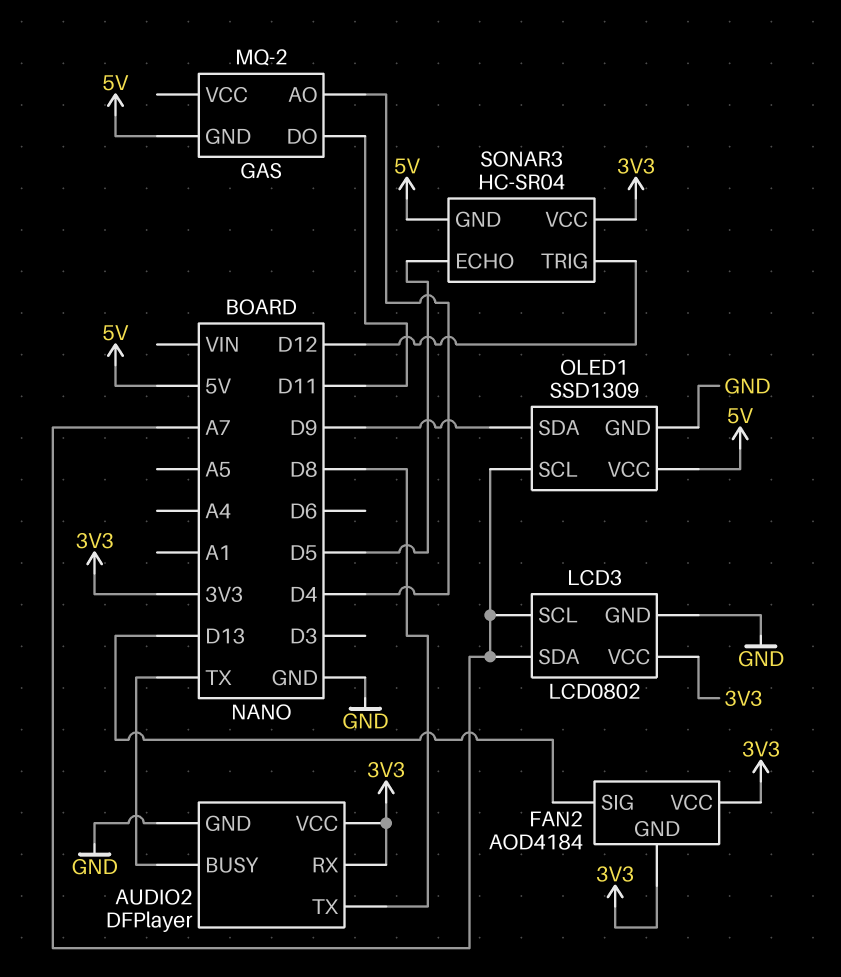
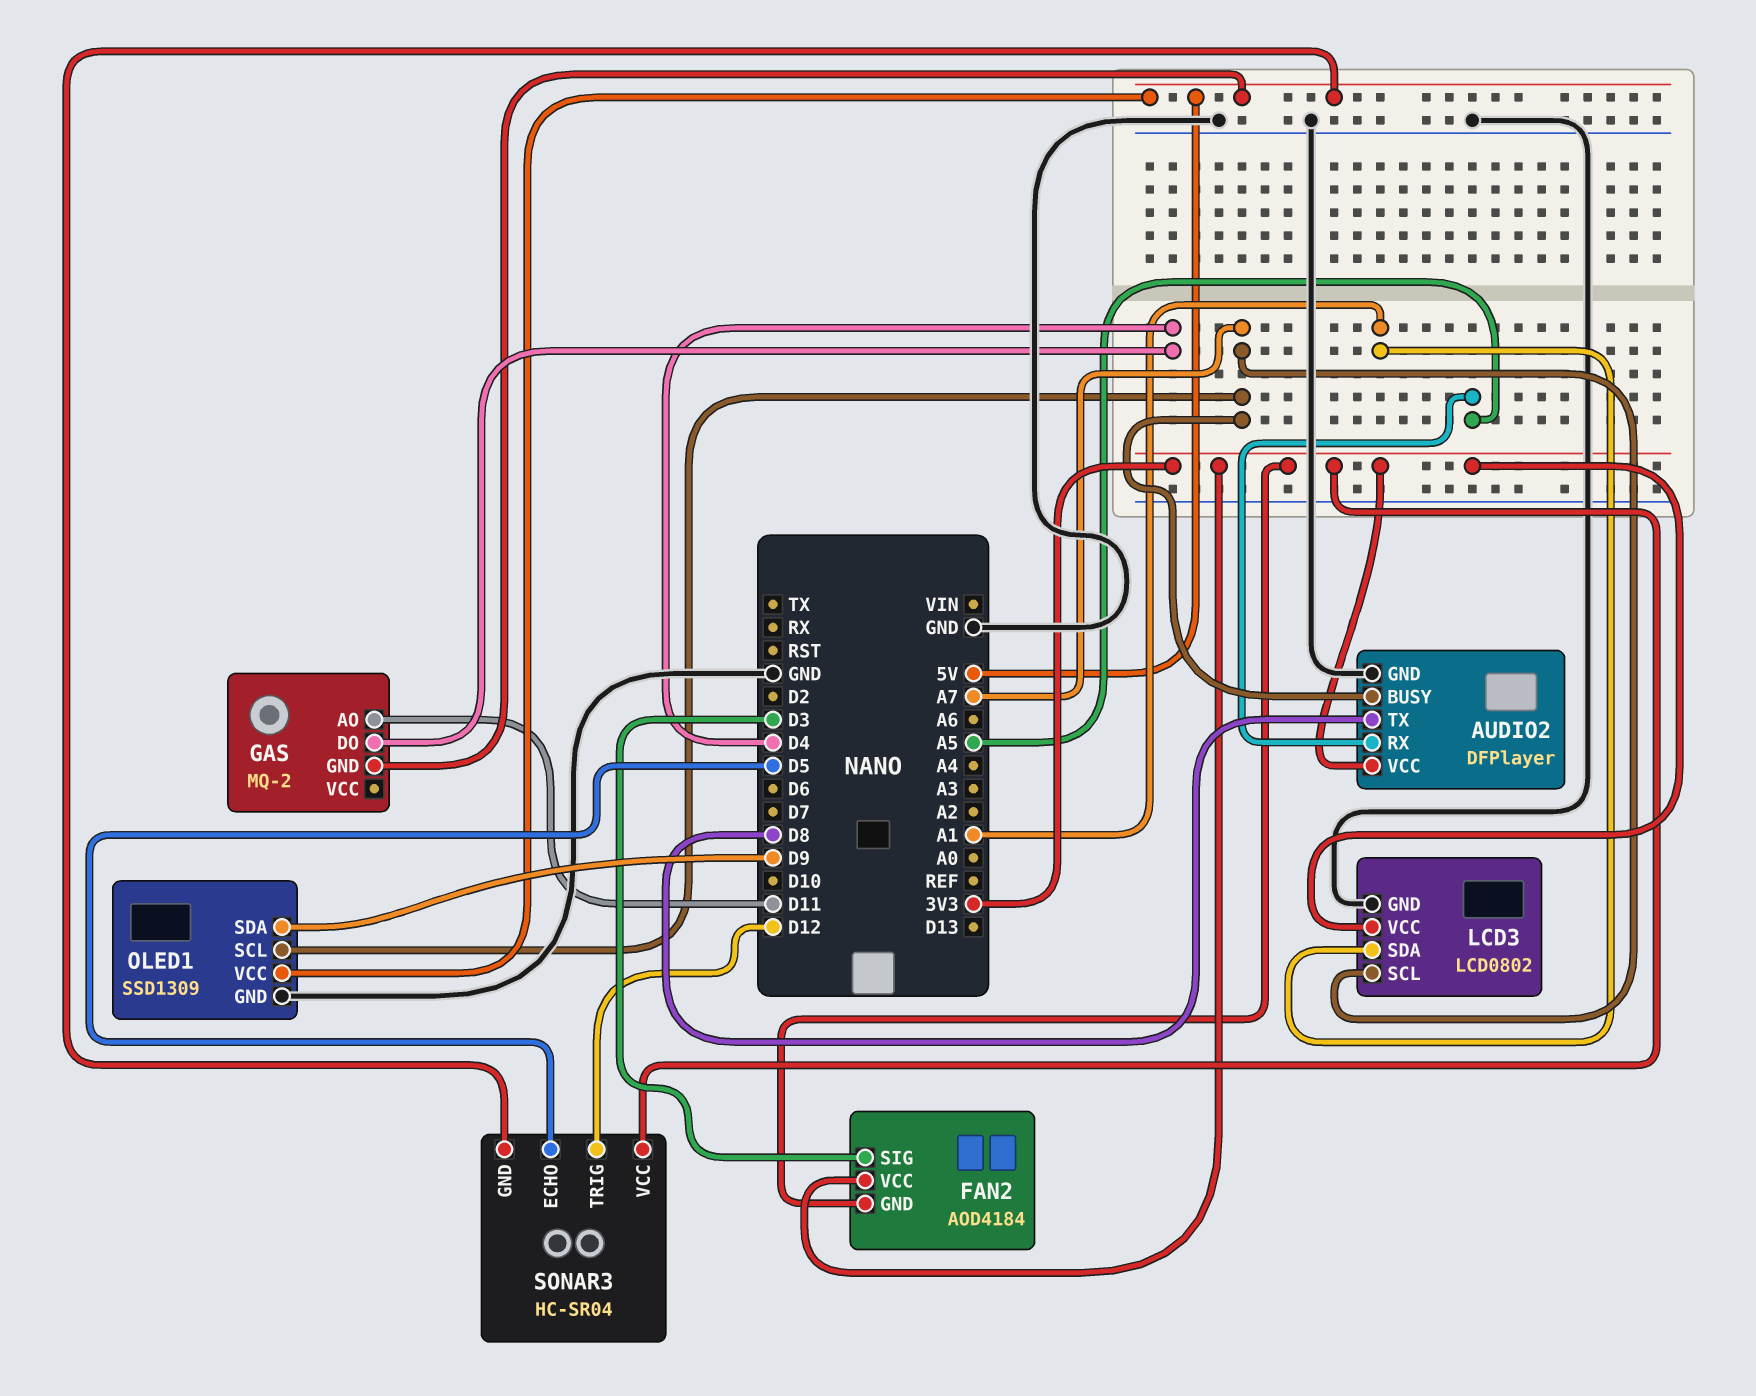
AUDIO2 pin BUSY: TX -> A7
AUDIO2 pin RX: 3V3 -> A5
FAN2 pin SIG: D13 -> D3
GAS pin AO: D4 -> D11
GAS pin DO: D11 -> D4
LCD3 pin SDA: A7 -> A1

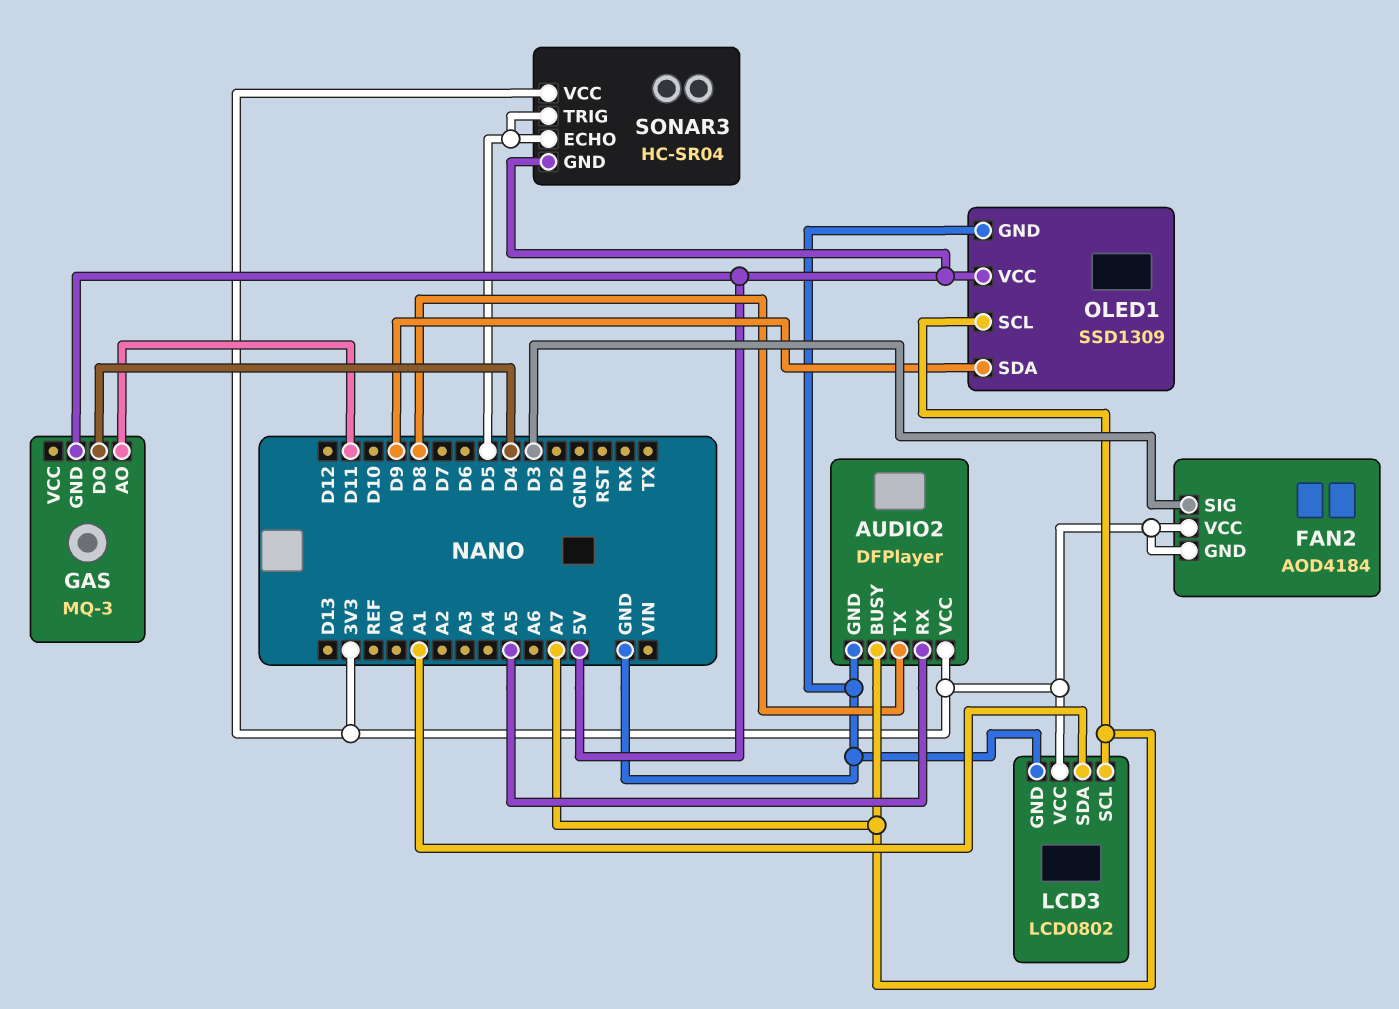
GAS: MQ-2 -> MQ-3
SONAR3 pin TRIG: D12 -> D5

